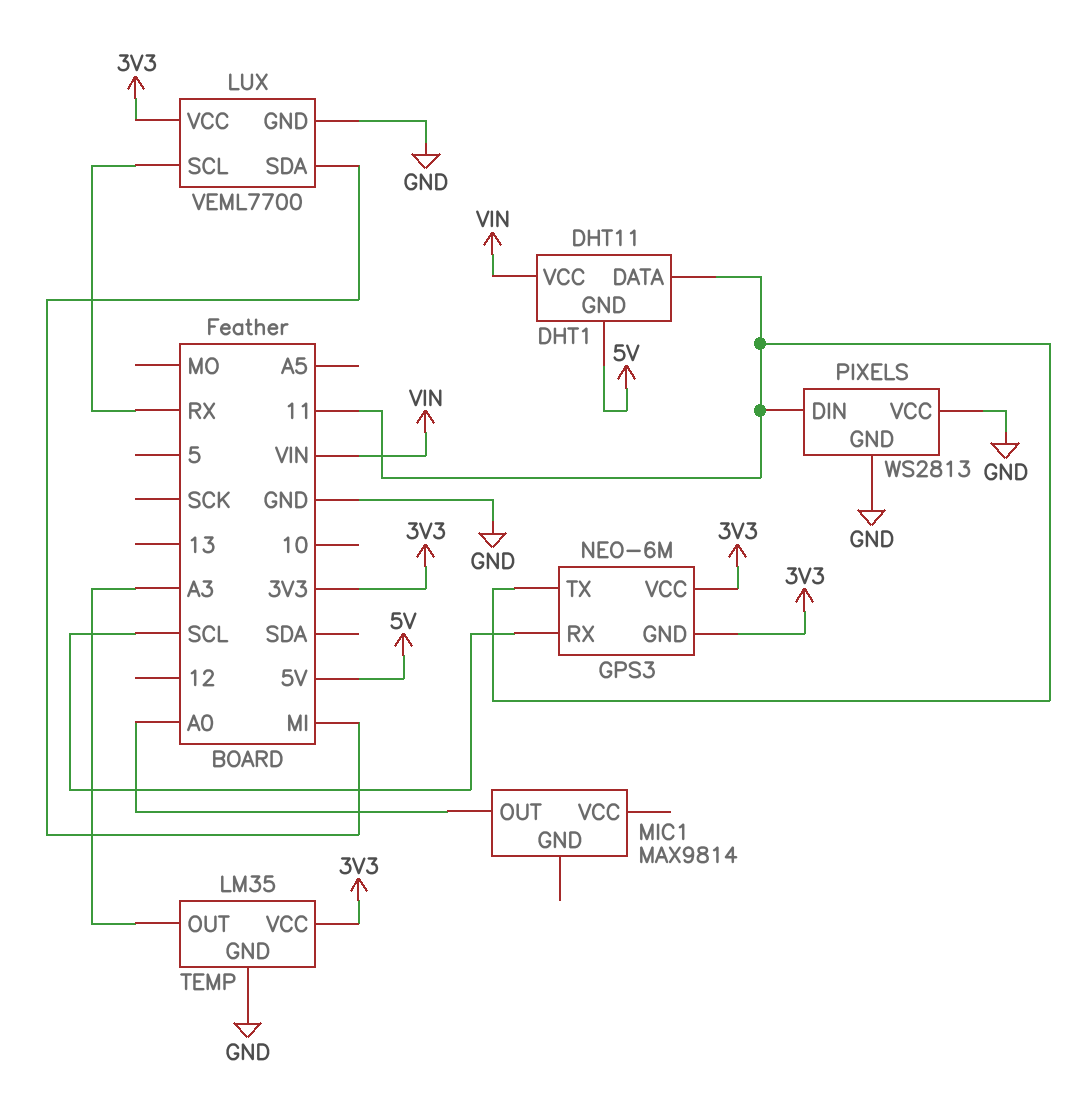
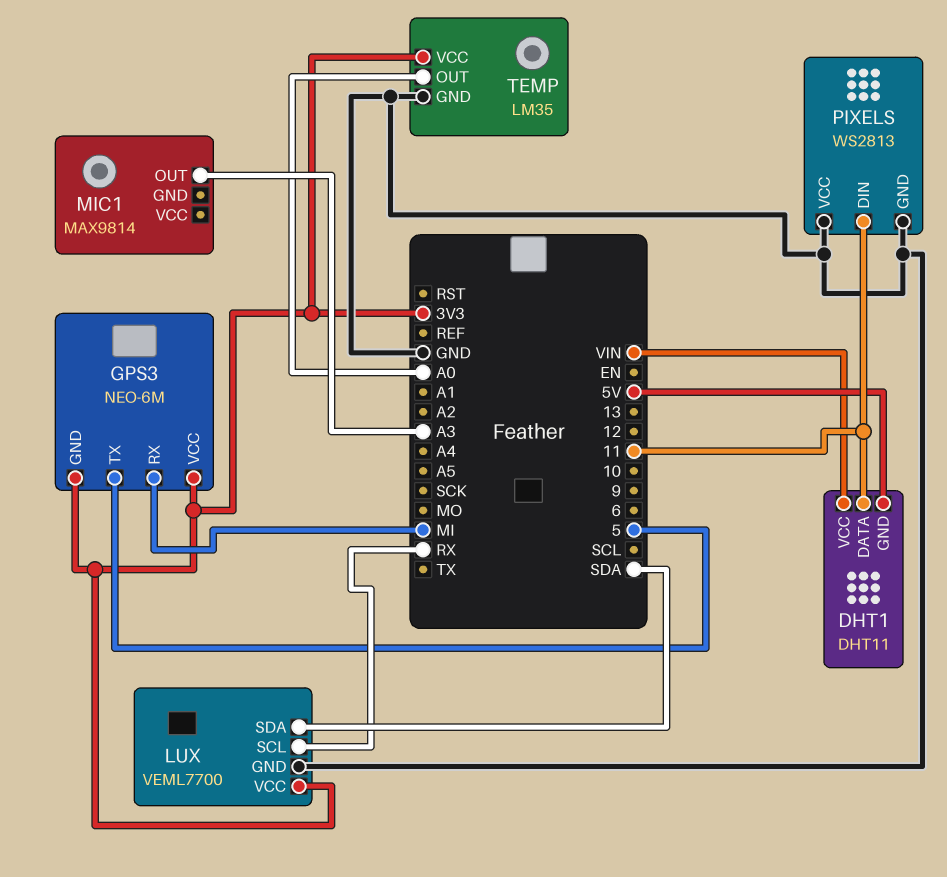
GPS3 pin RX: SCL -> MI
GPS3 pin TX: 11 -> 5
LUX pin SDA: MI -> SDA
MIC1 pin OUT: A0 -> A3
TEMP pin OUT: A3 -> A0

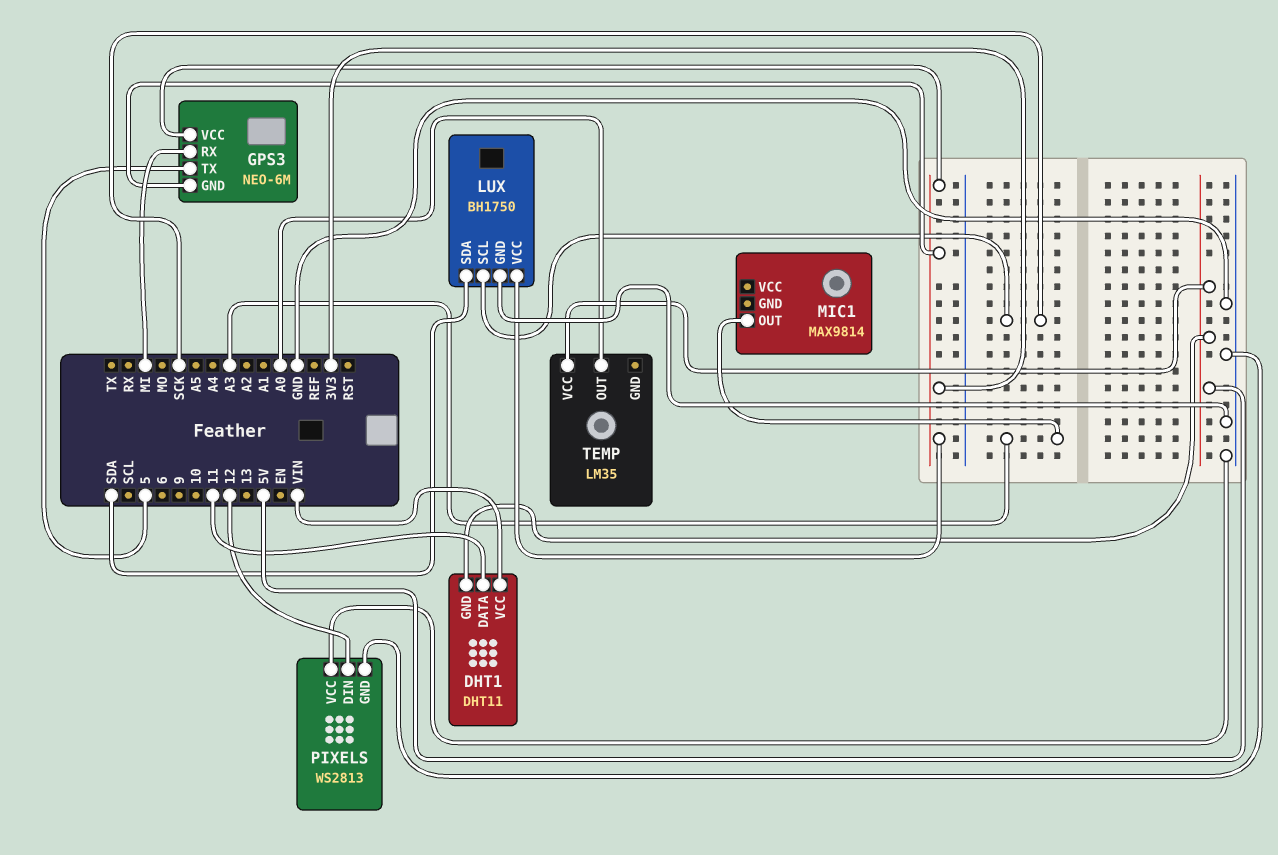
LUX: VEML7700 -> BH1750
LUX pin SCL: RX -> SCK
PIXELS pin DIN: 11 -> 12
TEMP pin GND: GND -> none
TEMP pin VCC: 3V3 -> 5V

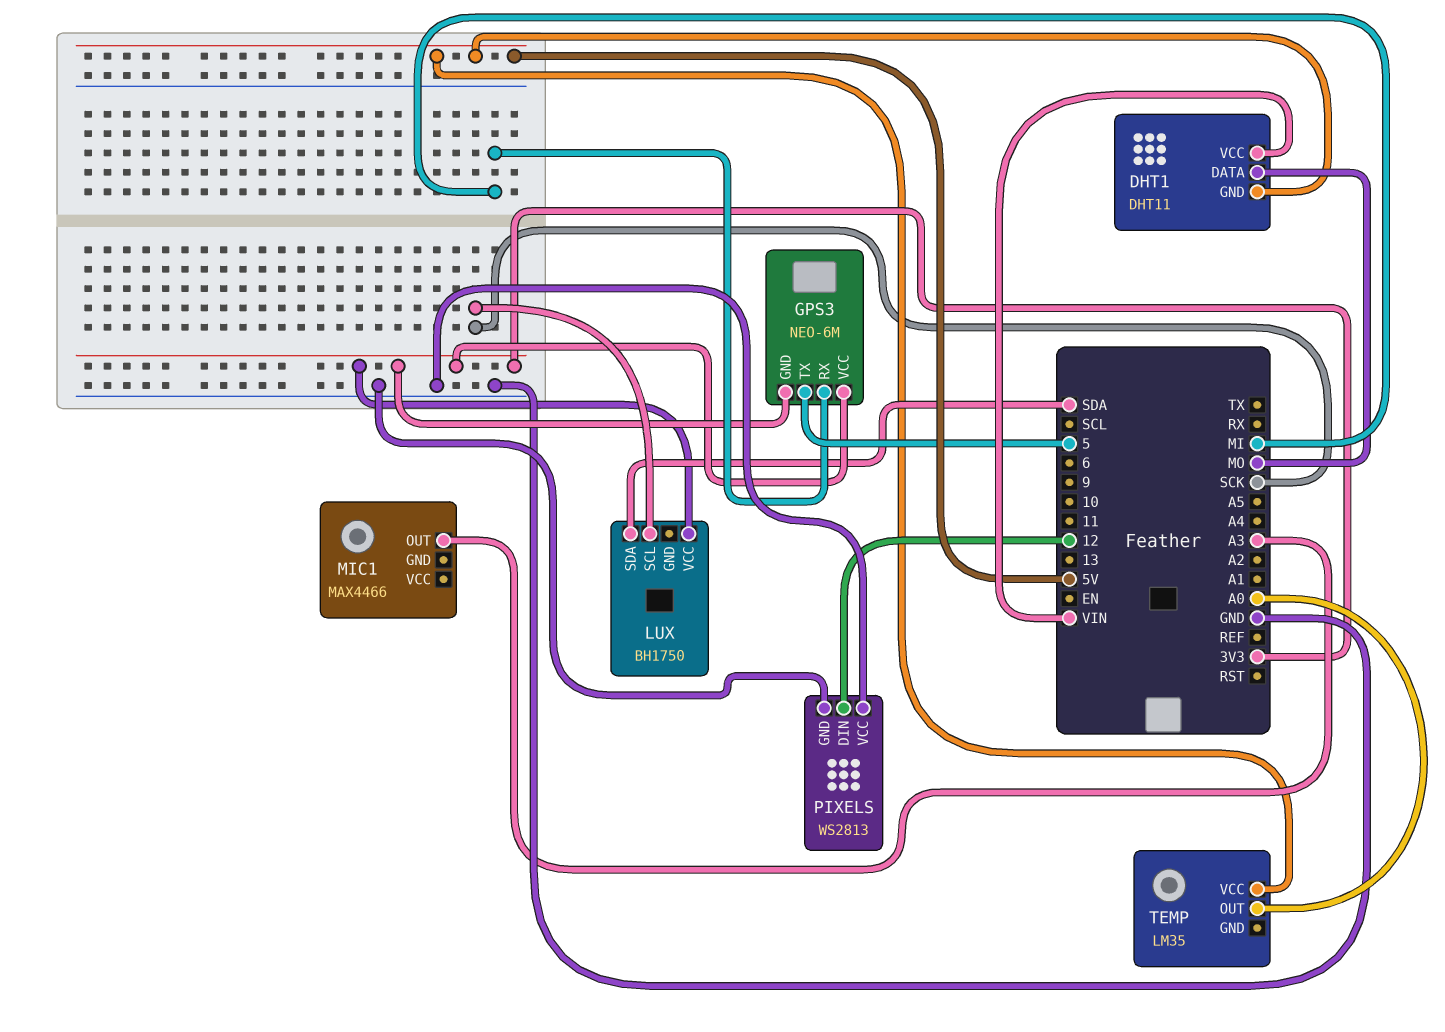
DHT1 pin DATA: 11 -> MO
LUX pin GND: GND -> none
MIC1: MAX9814 -> MAX4466

